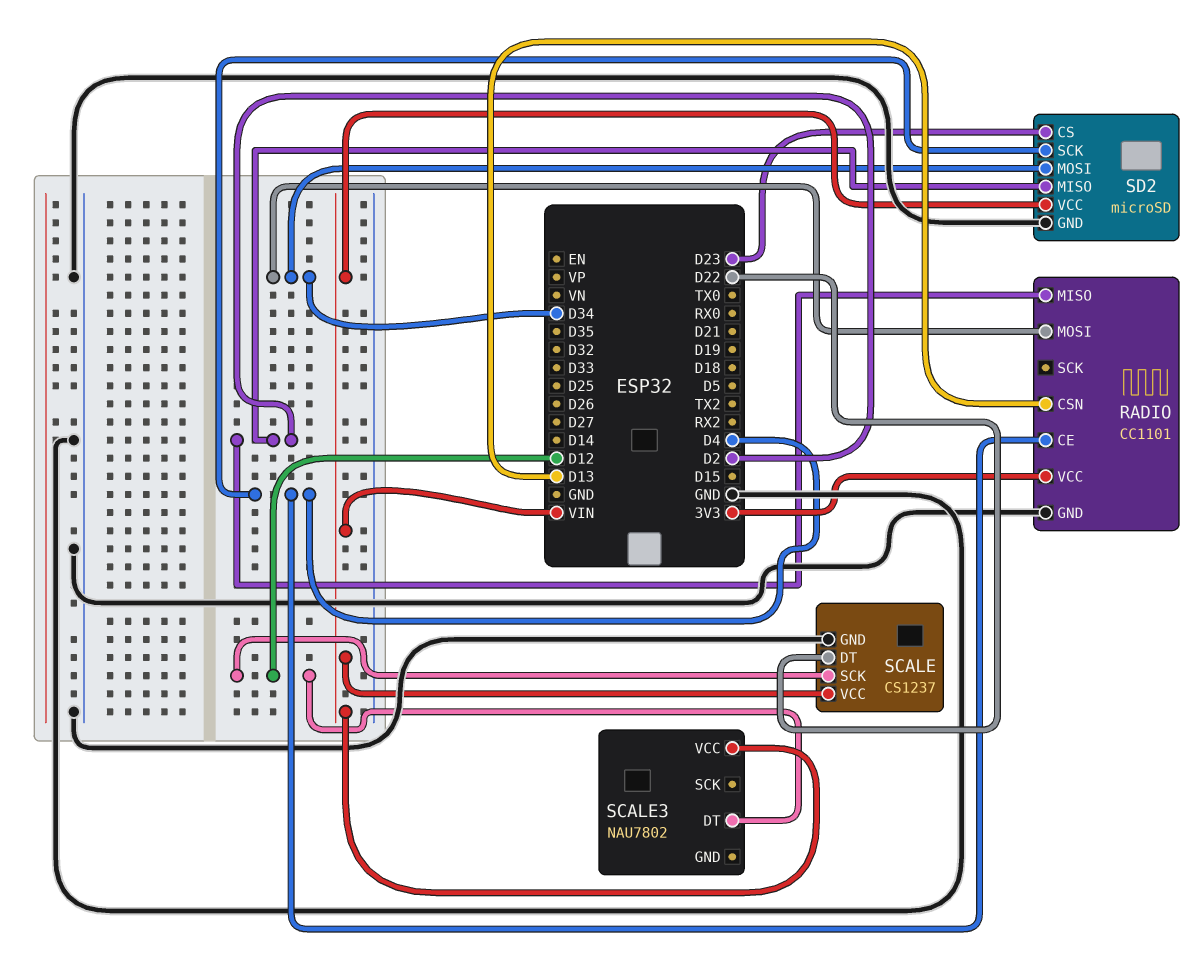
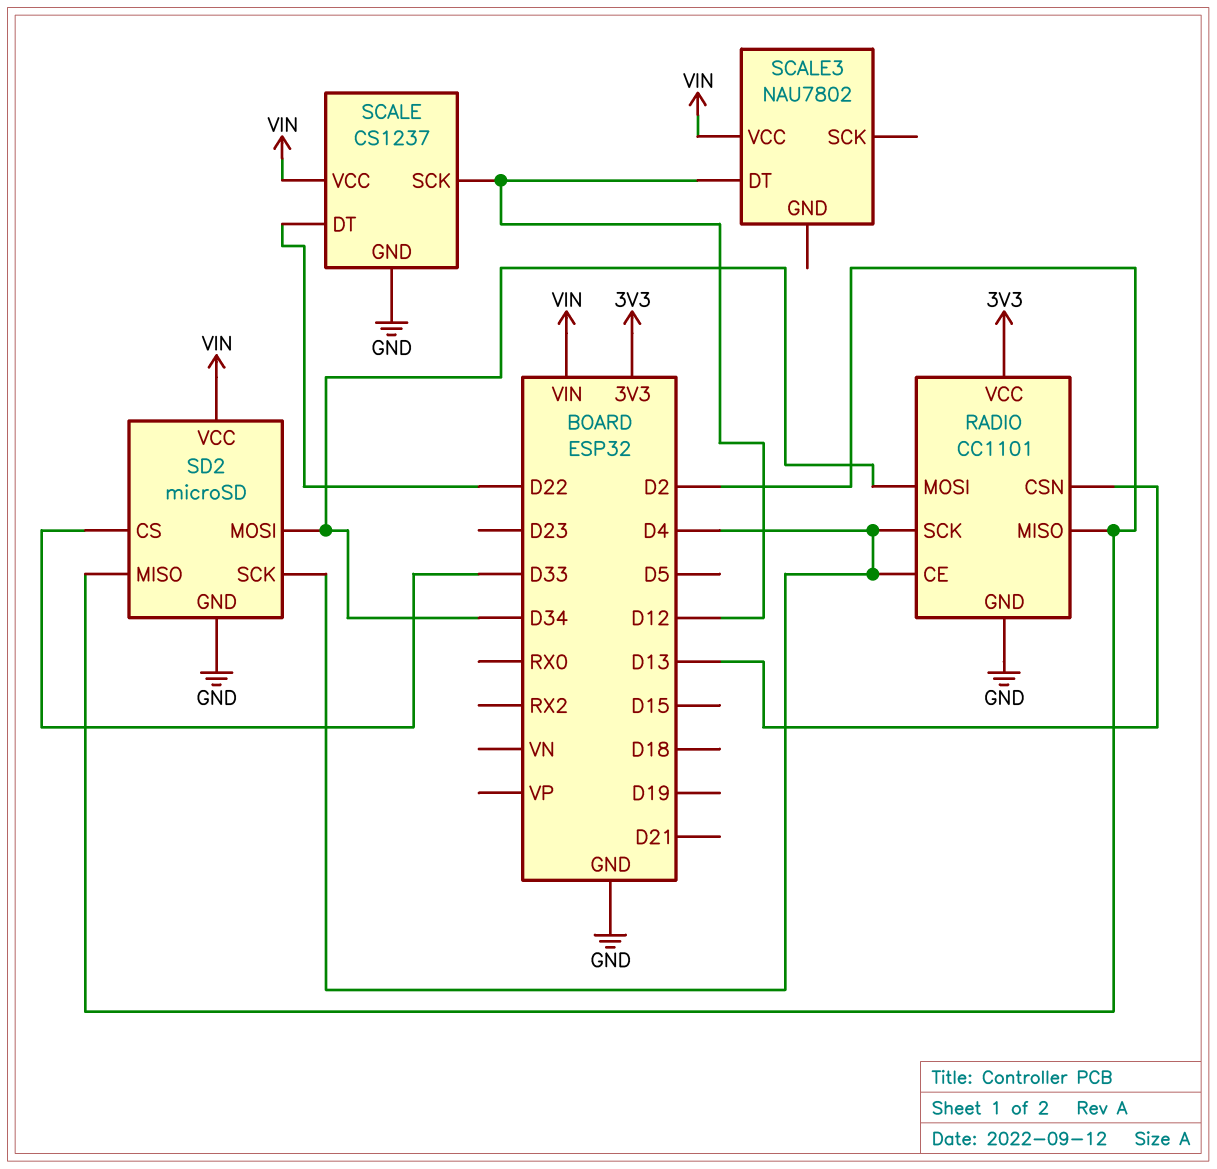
RADIO pin SCK: none -> D4
SD2 pin CS: D23 -> D33

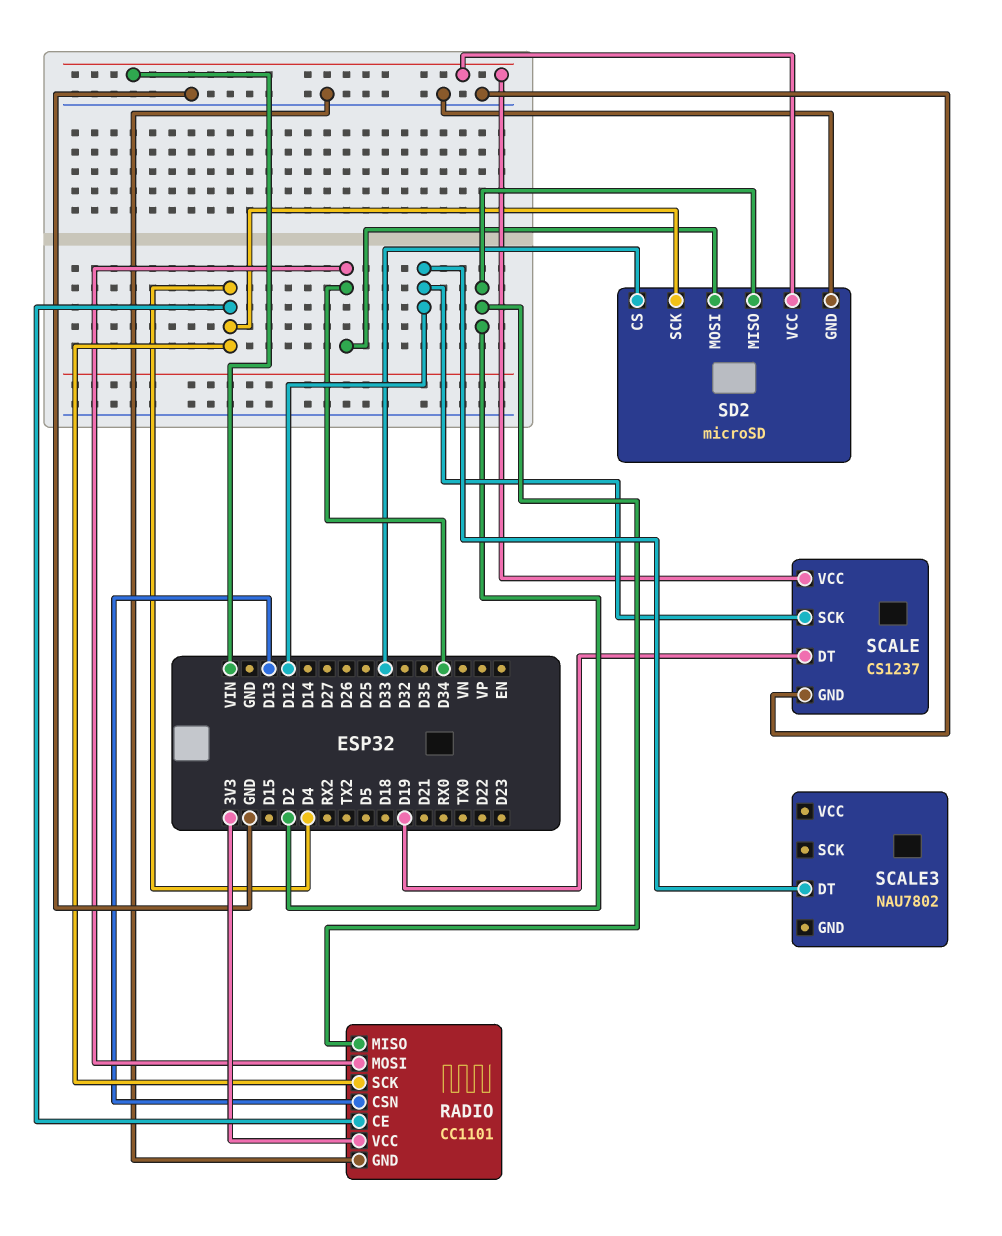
SCALE pin DT: D22 -> D19
SCALE3 pin VCC: VIN -> none

